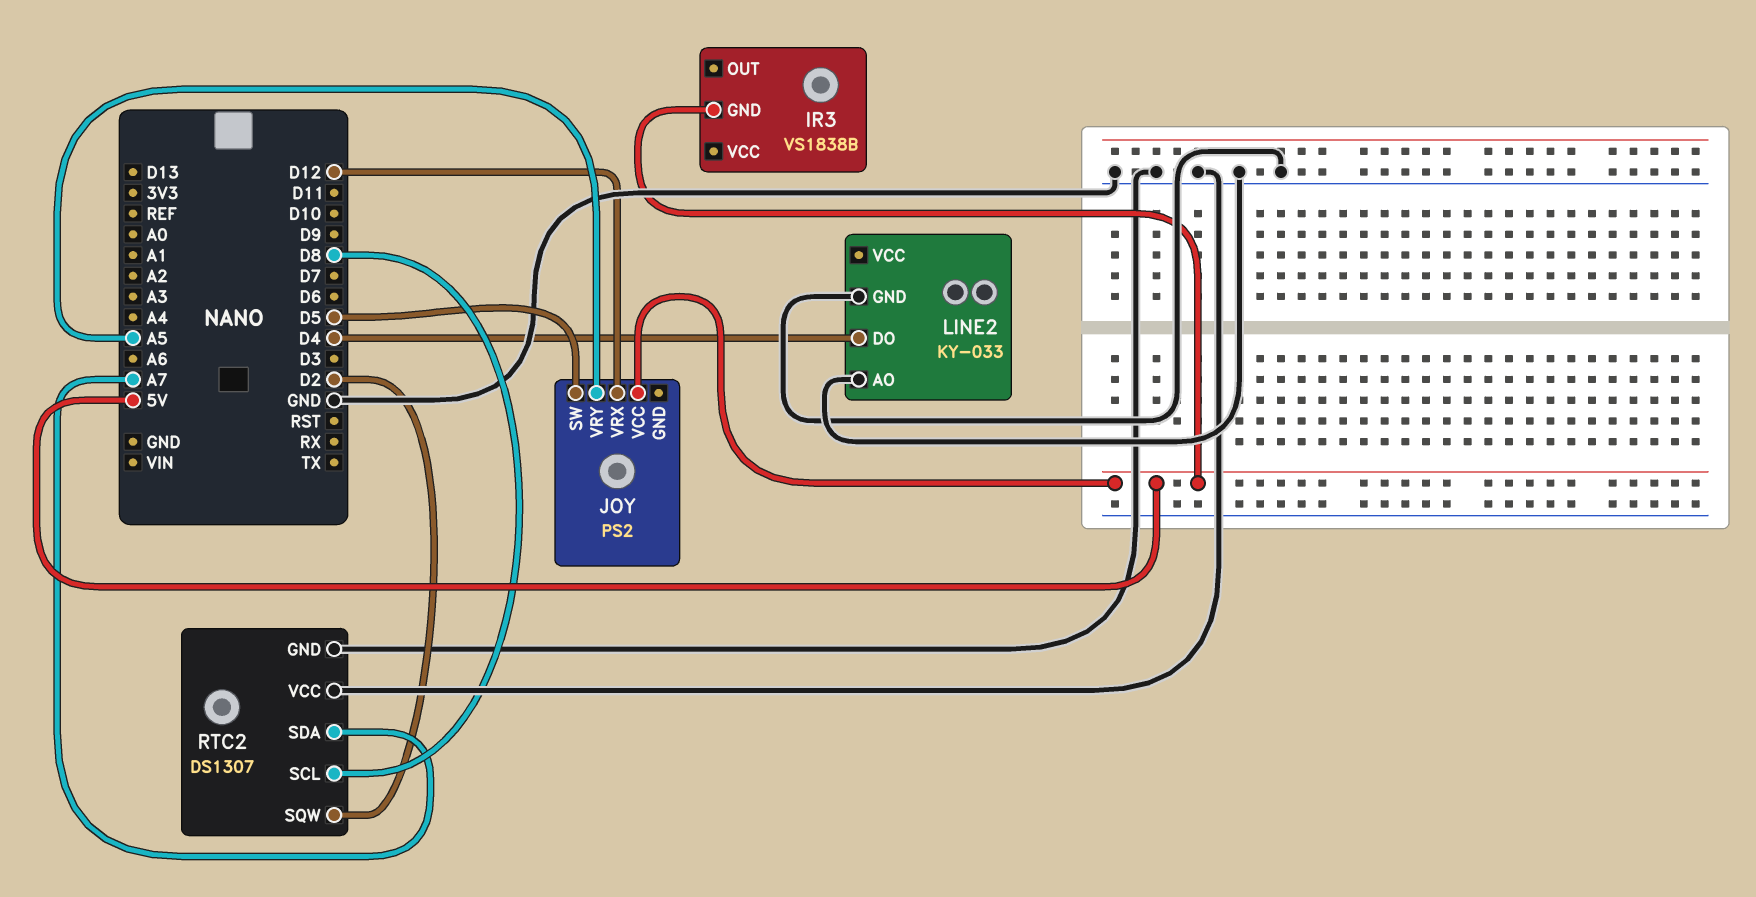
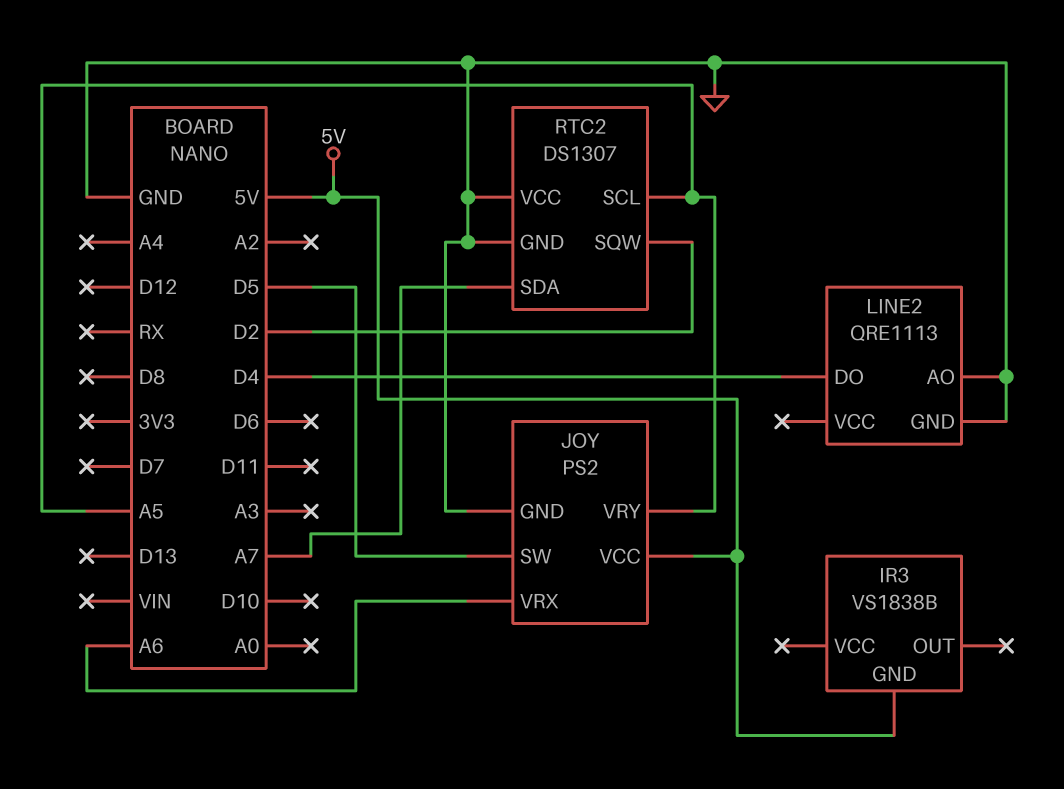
JOY pin GND: none -> GND
JOY pin VRX: D12 -> A6
LINE2: KY-033 -> QRE1113
RTC2 pin SCL: D8 -> A5

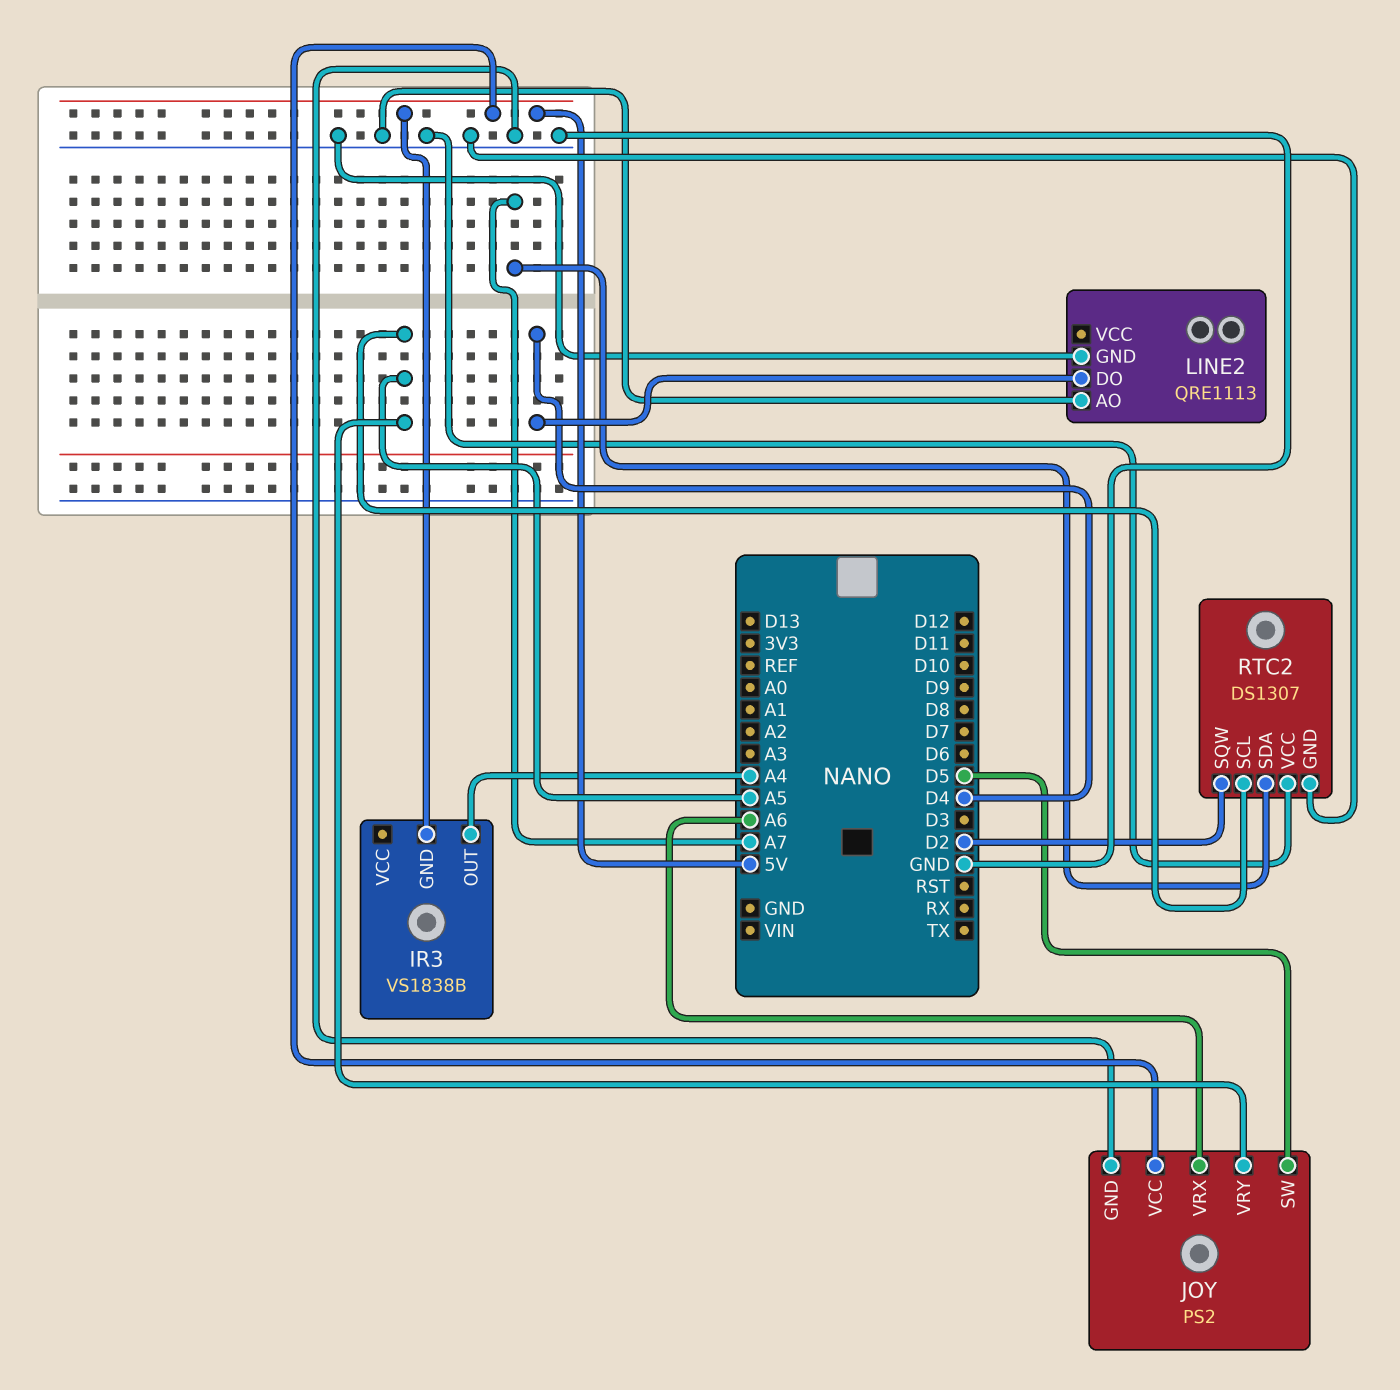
IR3 pin OUT: none -> A4

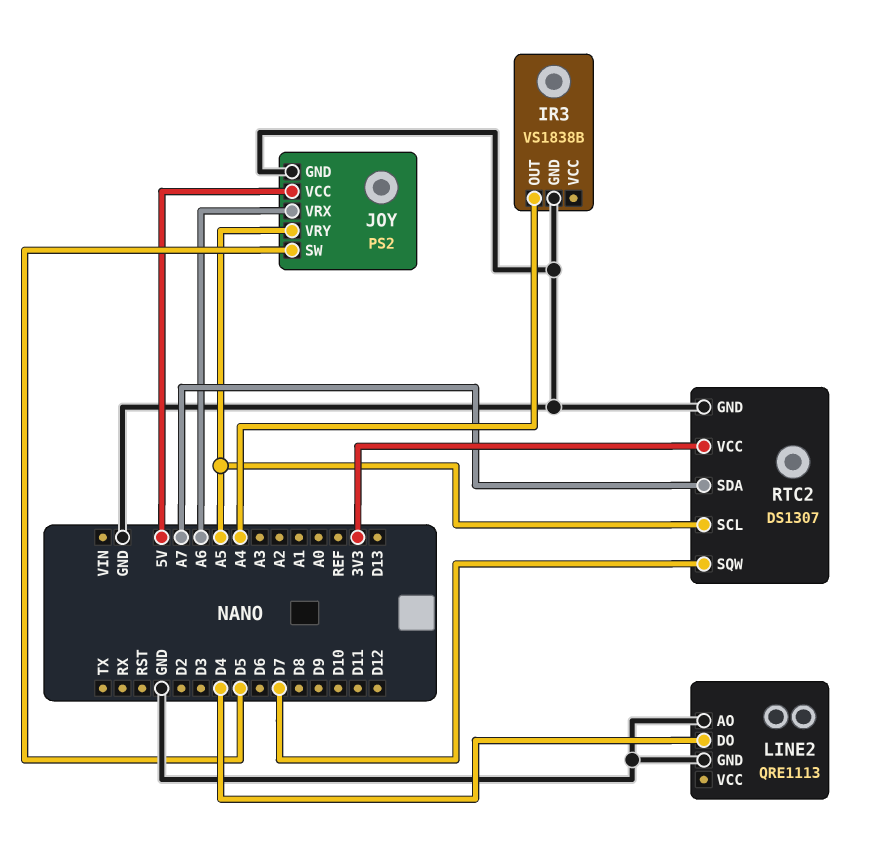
IR3 pin GND: 5V -> GND
RTC2 pin SQW: D2 -> D7
RTC2 pin VCC: GND -> 3V3

